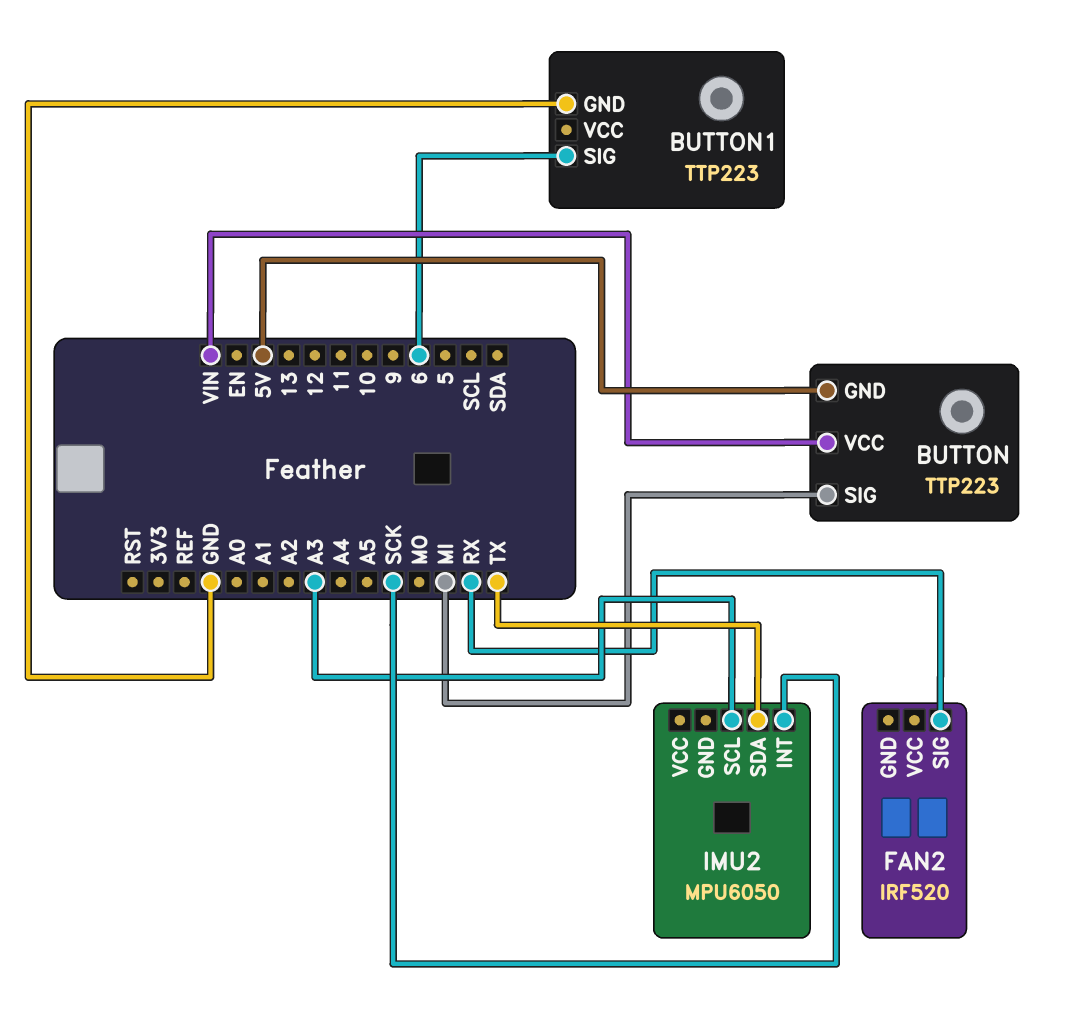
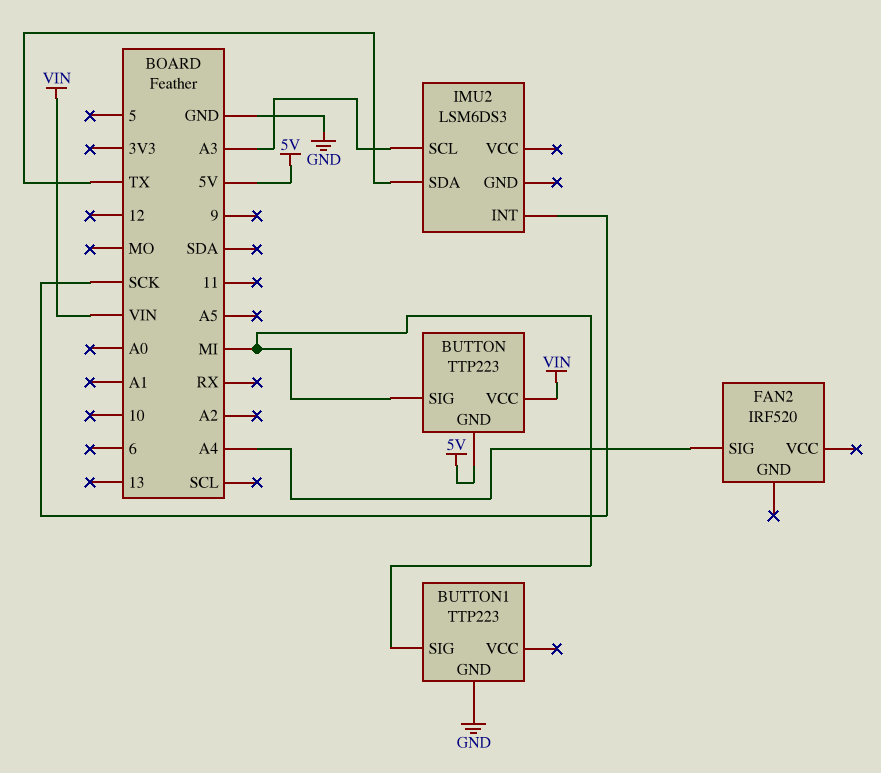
BUTTON1 pin SIG: 6 -> MI
FAN2 pin SIG: RX -> A4
IMU2: MPU6050 -> LSM6DS3

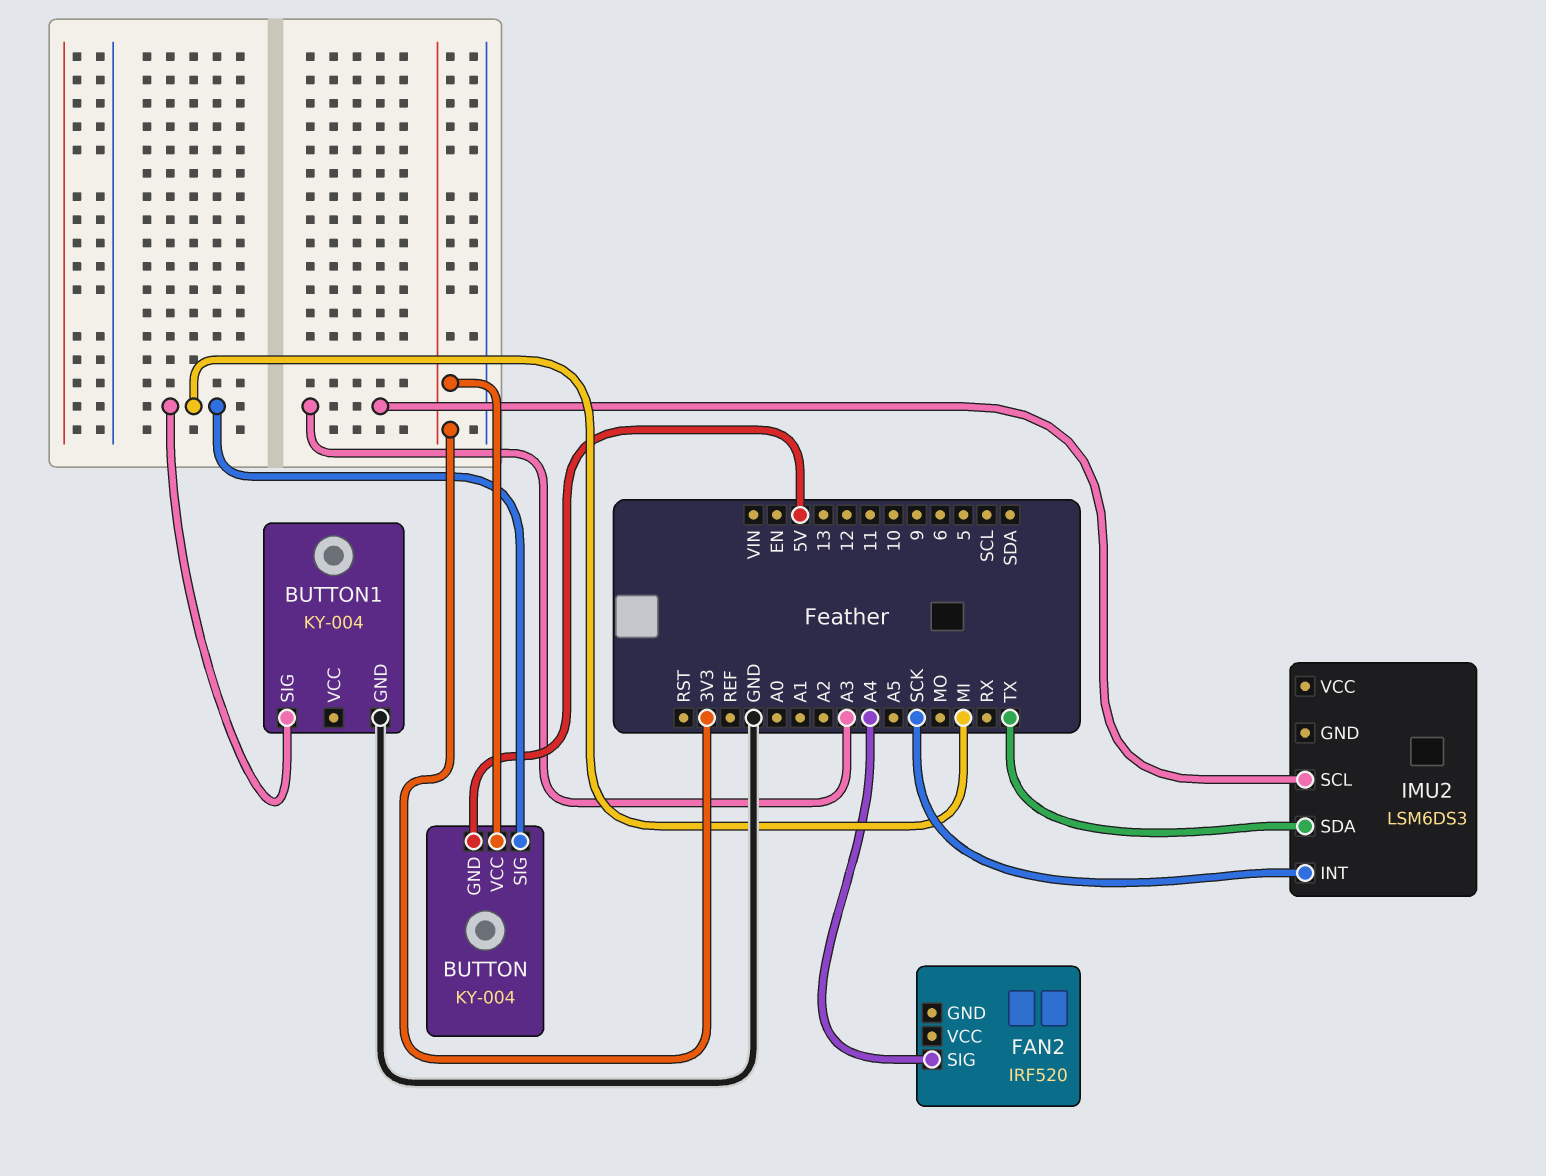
BUTTON: TTP223 -> KY-004
BUTTON pin VCC: VIN -> 3V3
BUTTON1: TTP223 -> KY-004

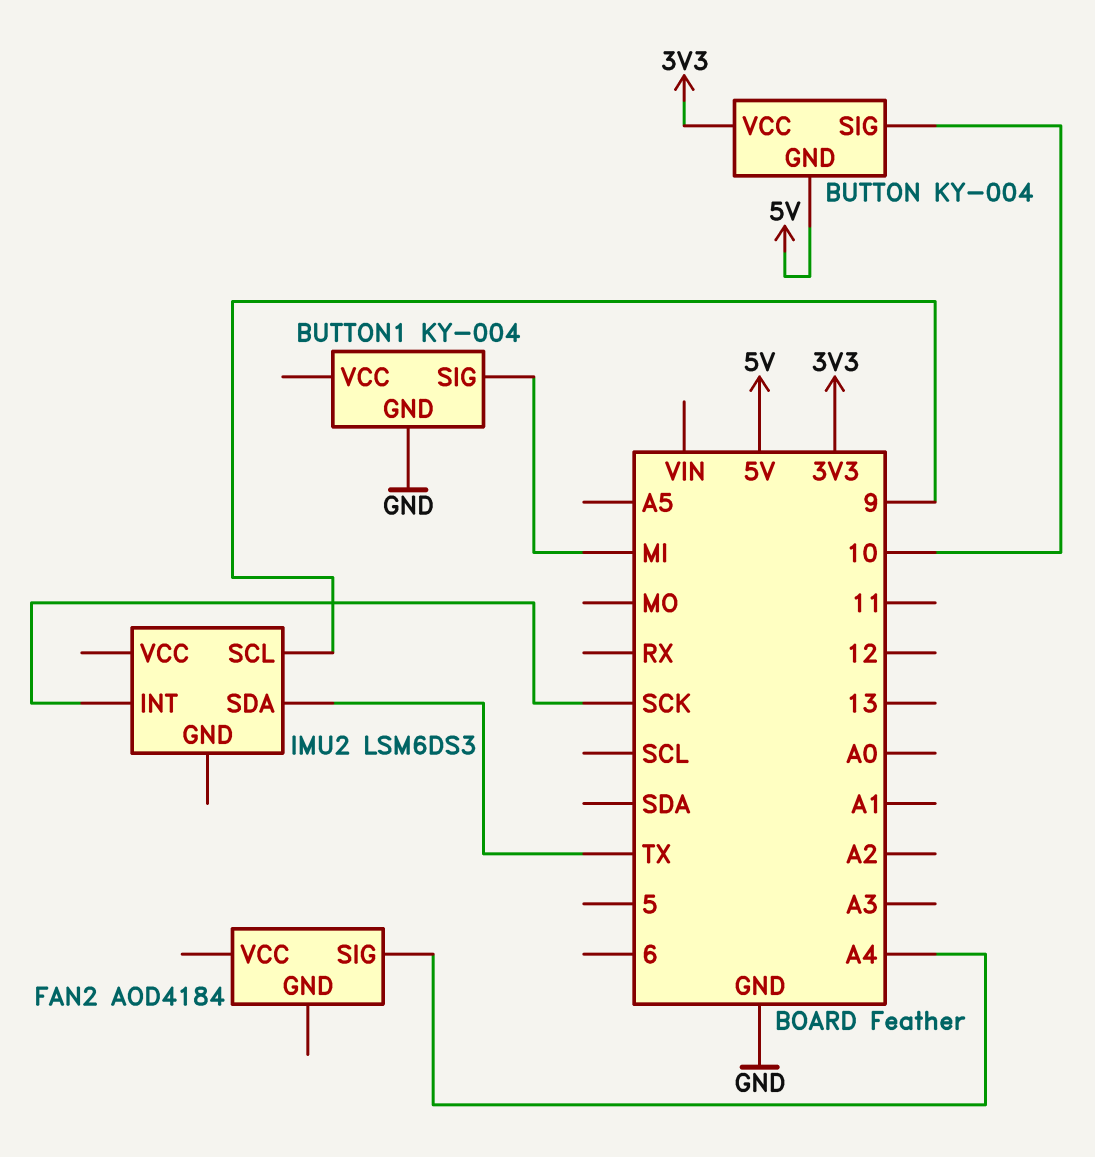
BUTTON pin SIG: MI -> 10
FAN2: IRF520 -> AOD4184
IMU2 pin SCL: A3 -> 9

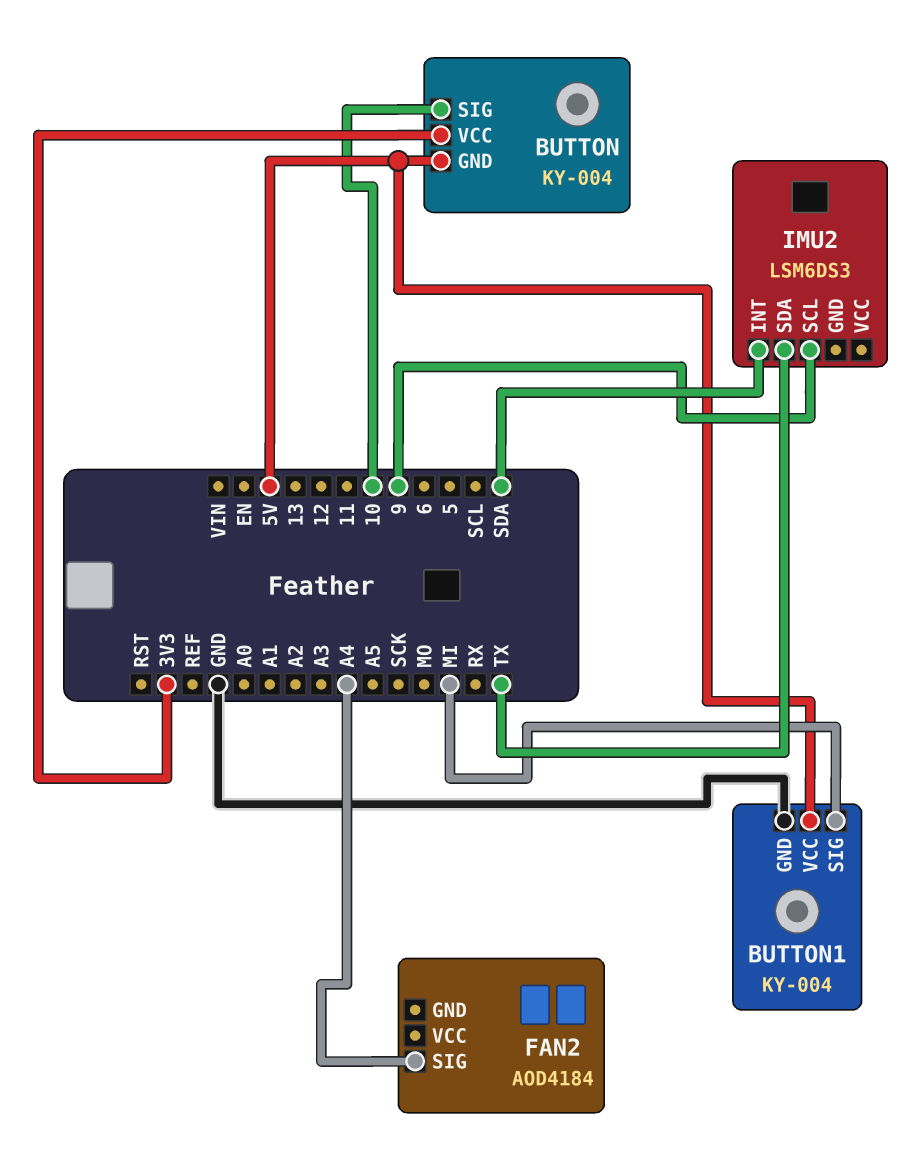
BUTTON1 pin VCC: none -> 5V
IMU2 pin INT: SCK -> SDA

